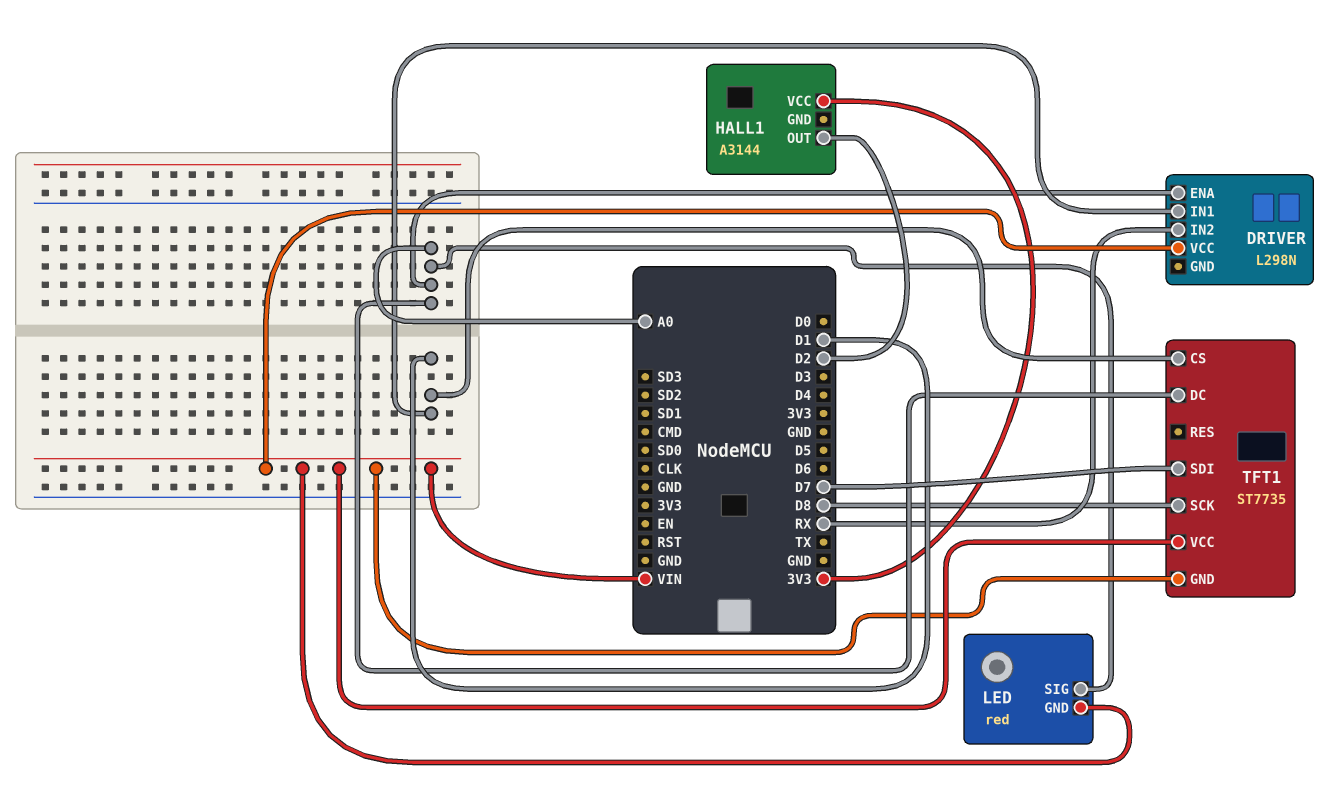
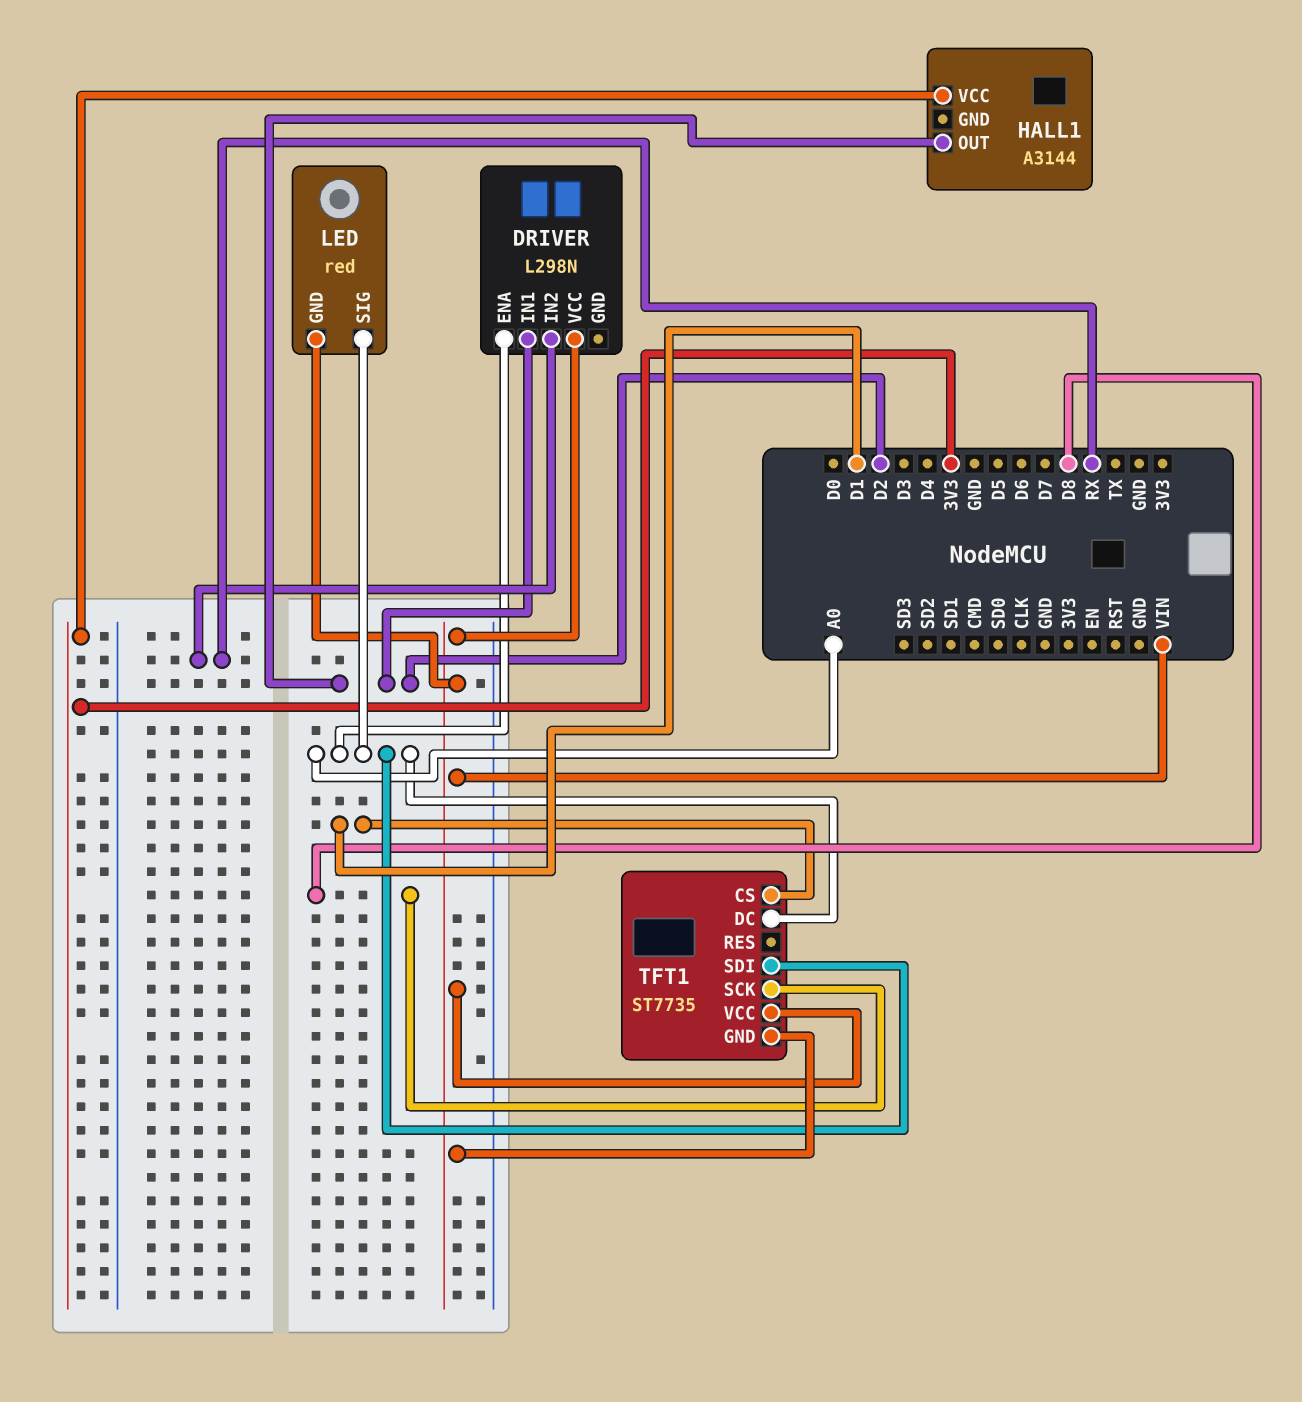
DRIVER pin IN1: D1 -> D2
TFT1 pin SDI: D7 -> A0

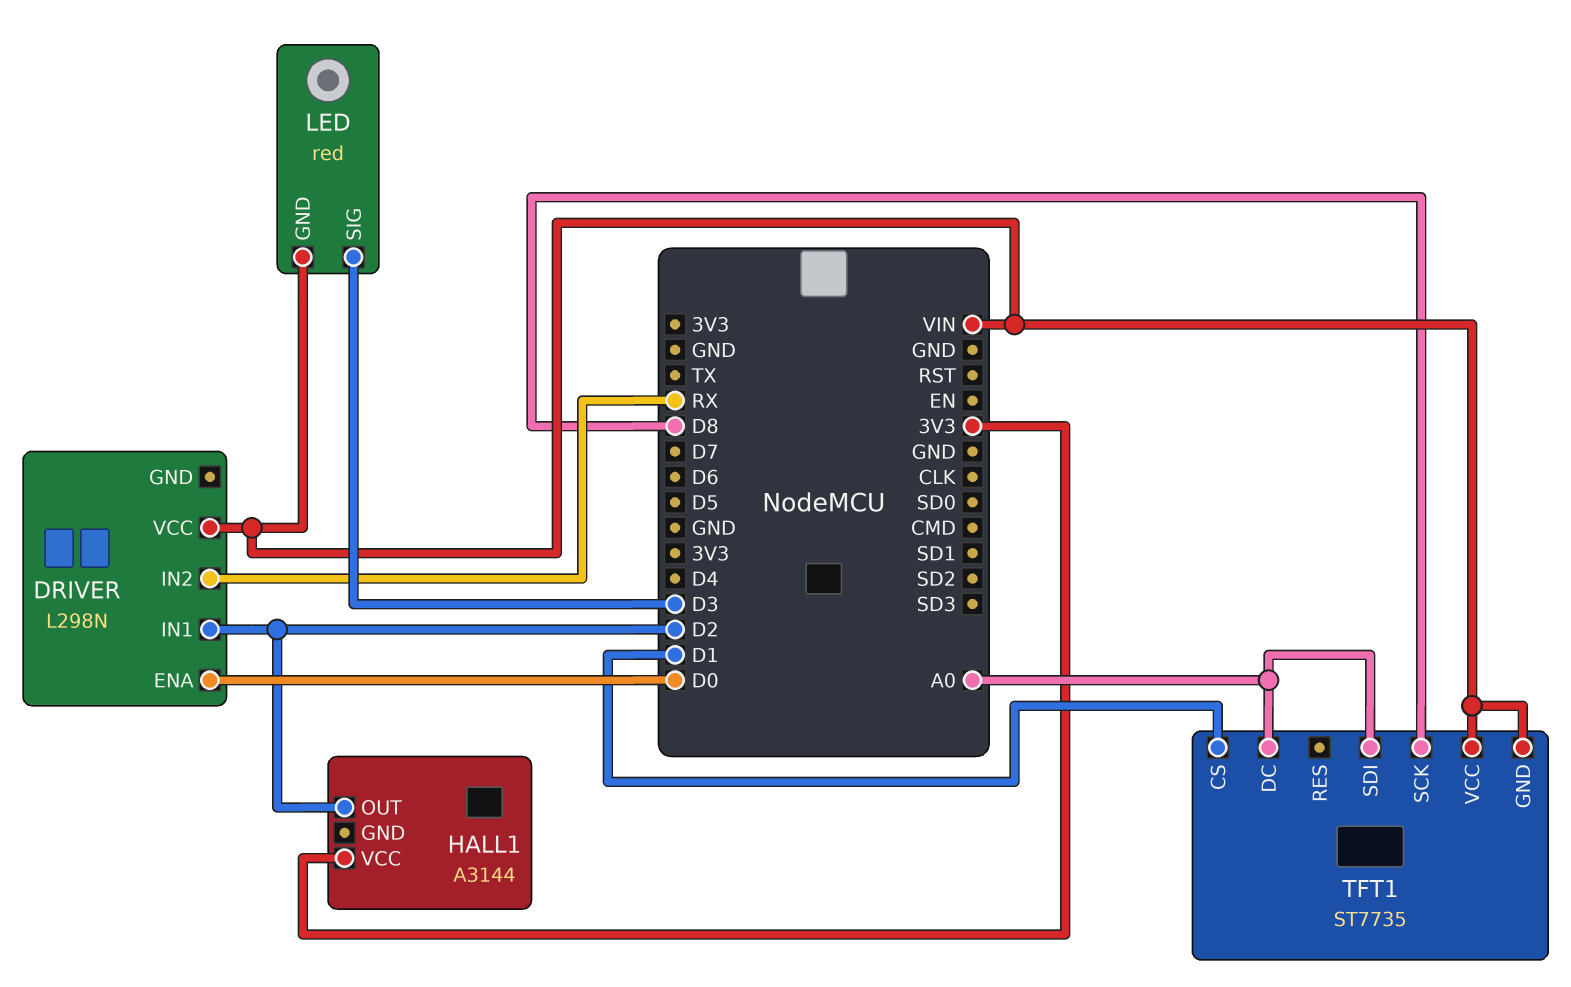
DRIVER pin ENA: A0 -> D0
LED pin SIG: A0 -> D3

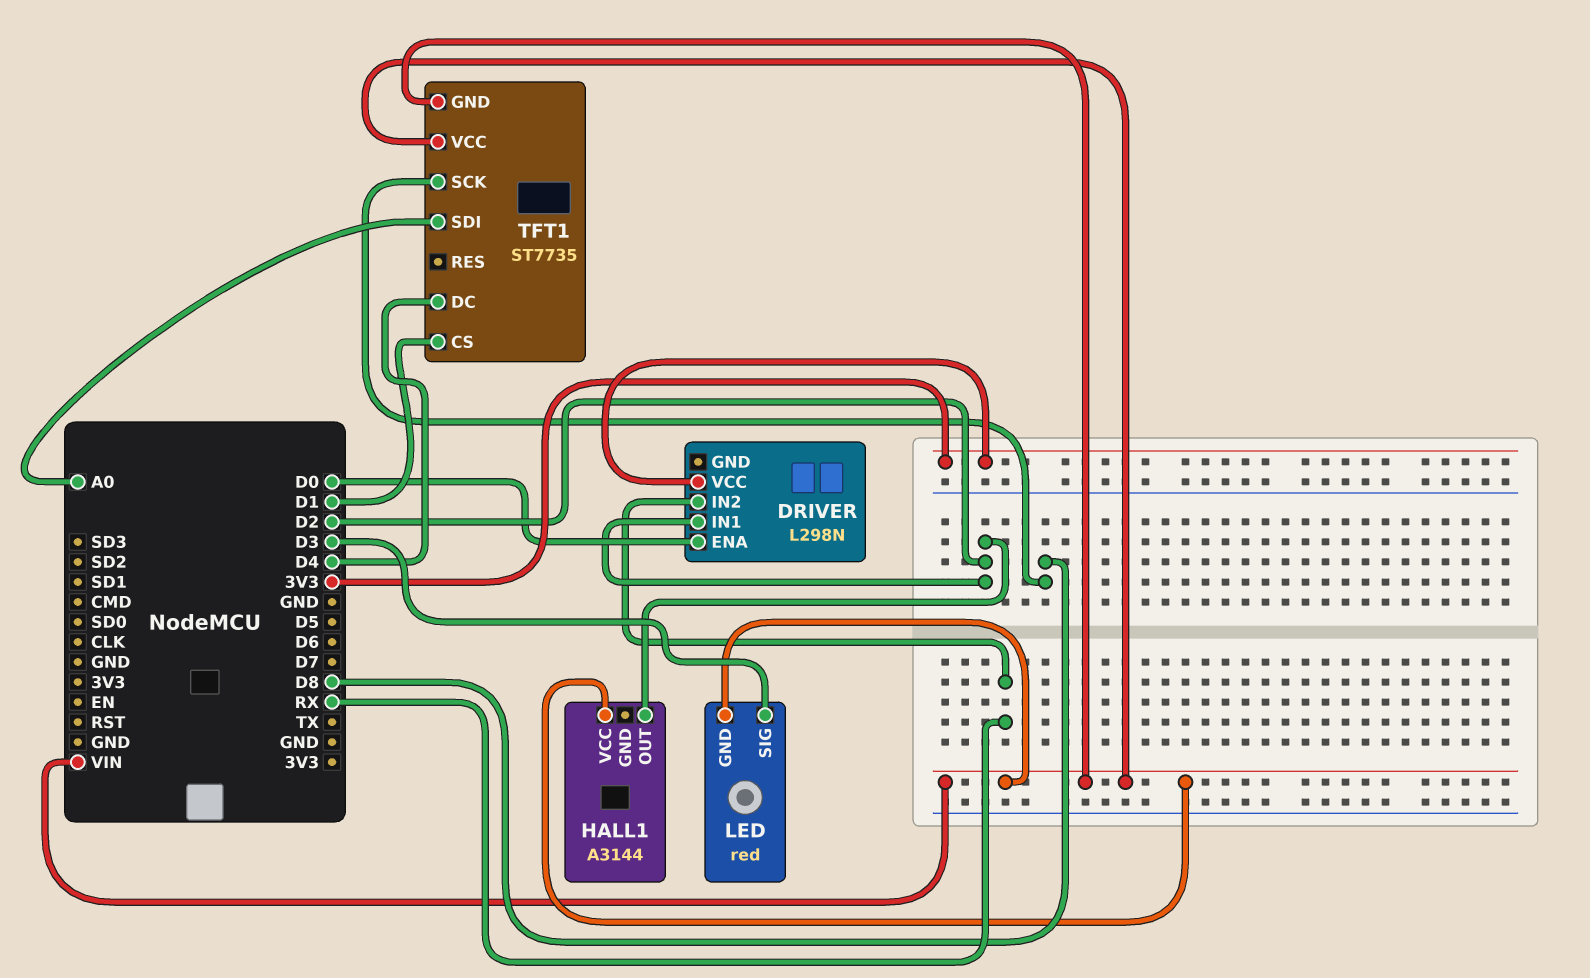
DRIVER pin VCC: VIN -> 3V3
HALL1 pin VCC: 3V3 -> VIN
TFT1 pin DC: A0 -> D4

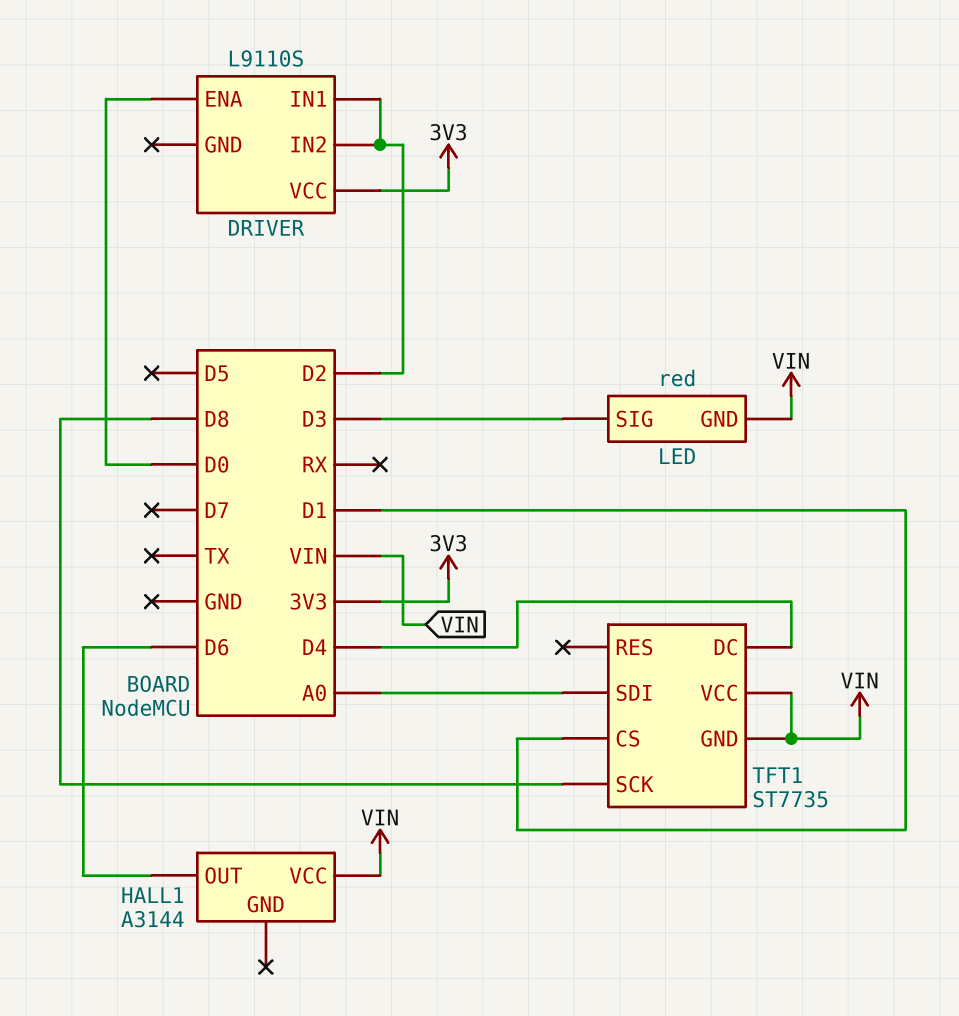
DRIVER: L298N -> L9110S
DRIVER pin IN2: RX -> D2
HALL1 pin OUT: D2 -> D6

